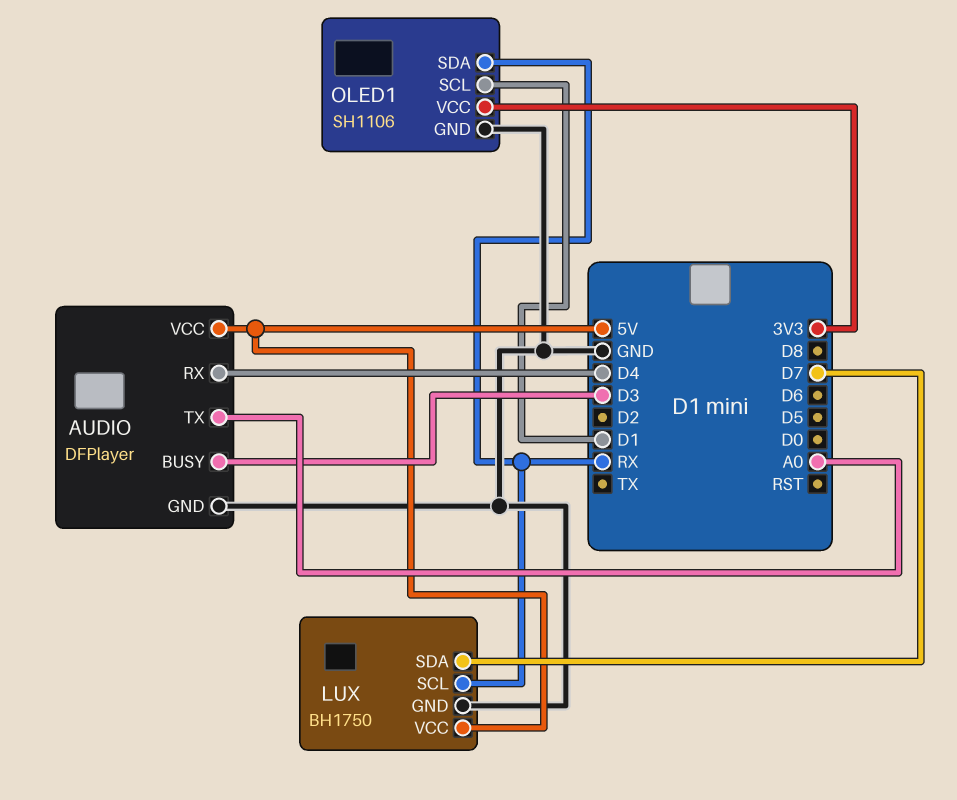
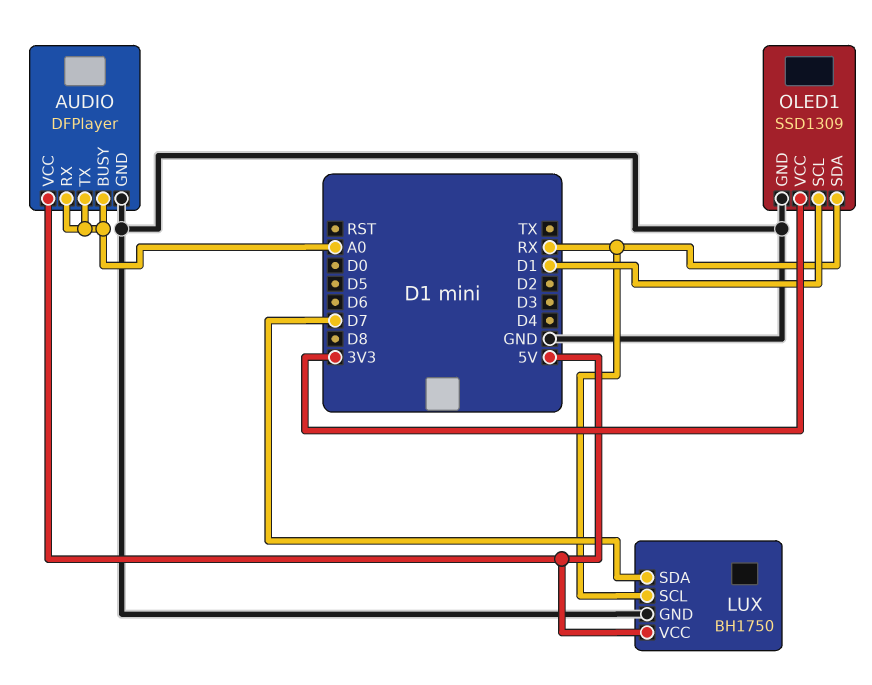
AUDIO pin BUSY: D3 -> A0
AUDIO pin RX: D4 -> A0
OLED1: SH1106 -> SSD1309

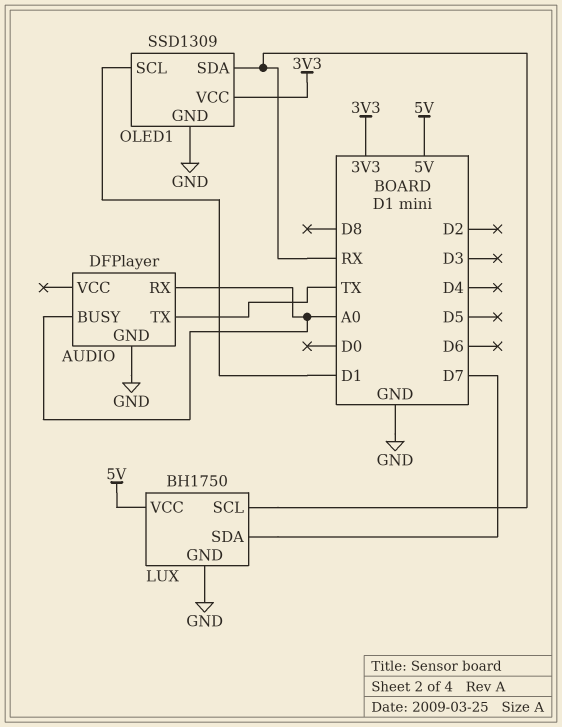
AUDIO pin TX: A0 -> TX
AUDIO pin VCC: 5V -> none

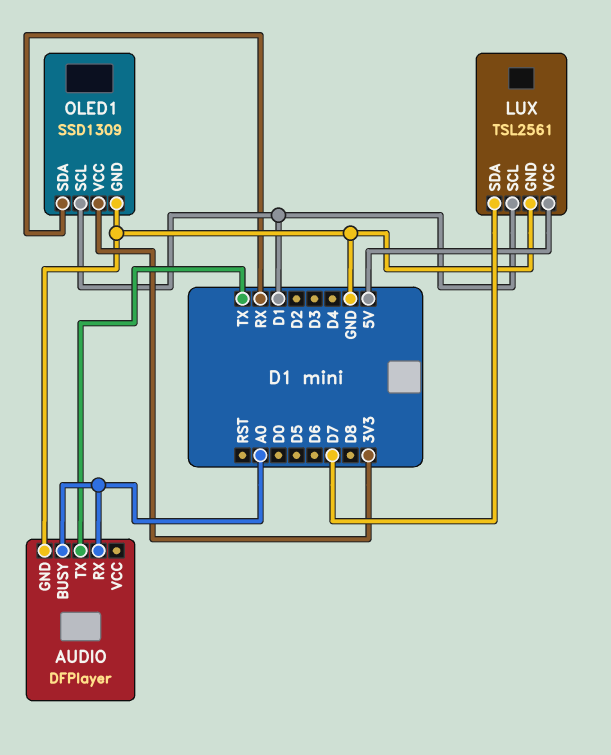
LUX: BH1750 -> TSL2561
LUX pin SCL: RX -> D1

